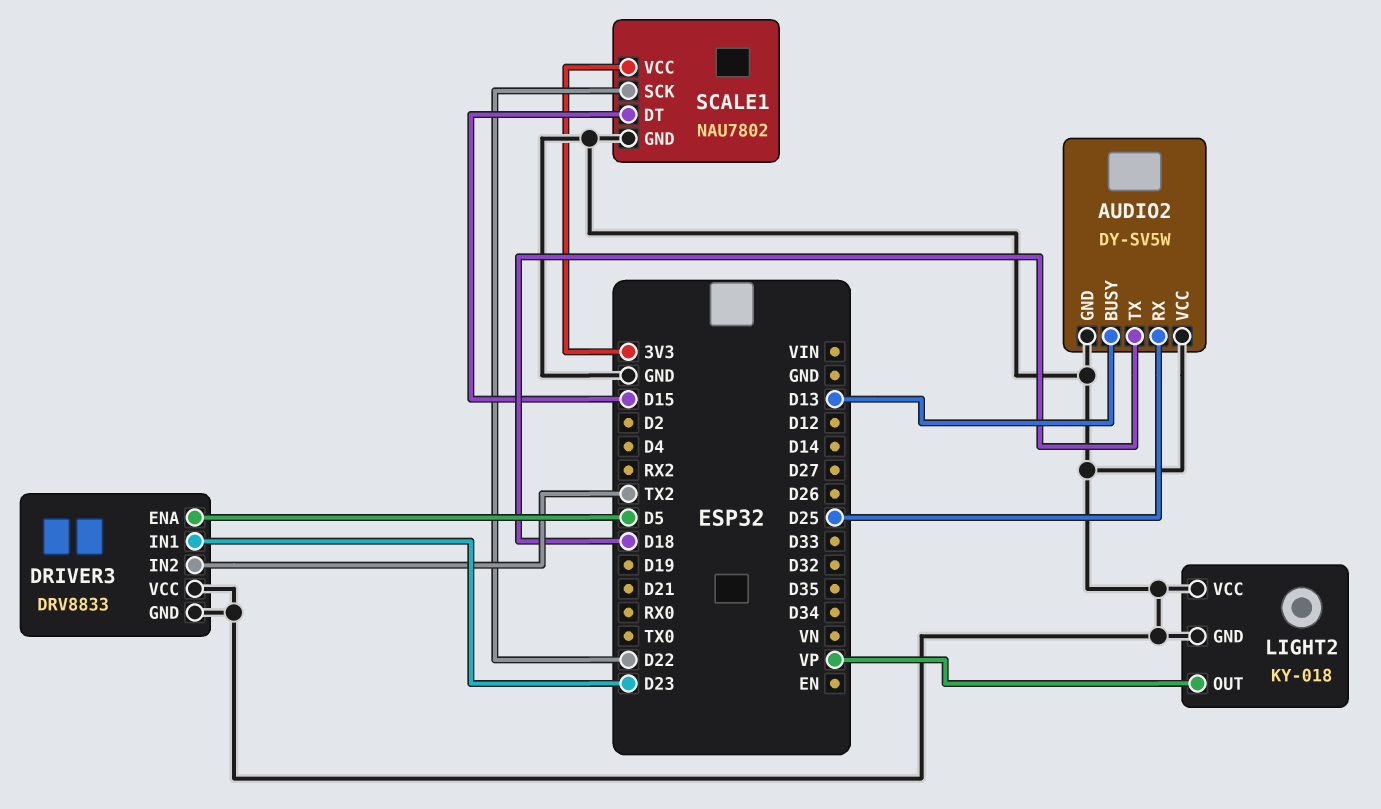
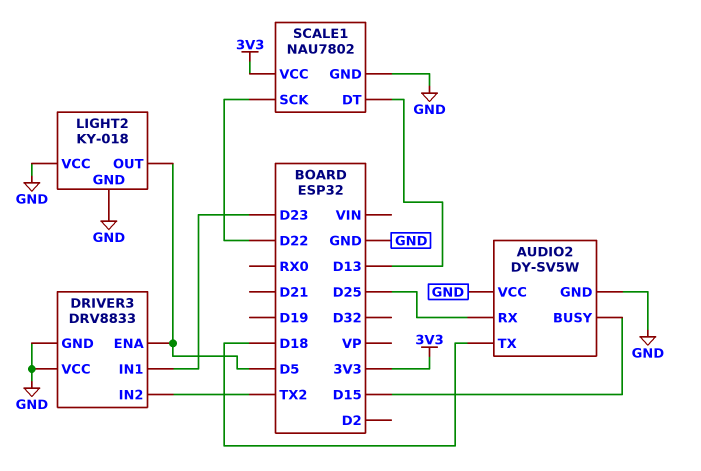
AUDIO2 pin BUSY: D13 -> D15
LIGHT2 pin OUT: VP -> D5
SCALE1 pin DT: D15 -> D13

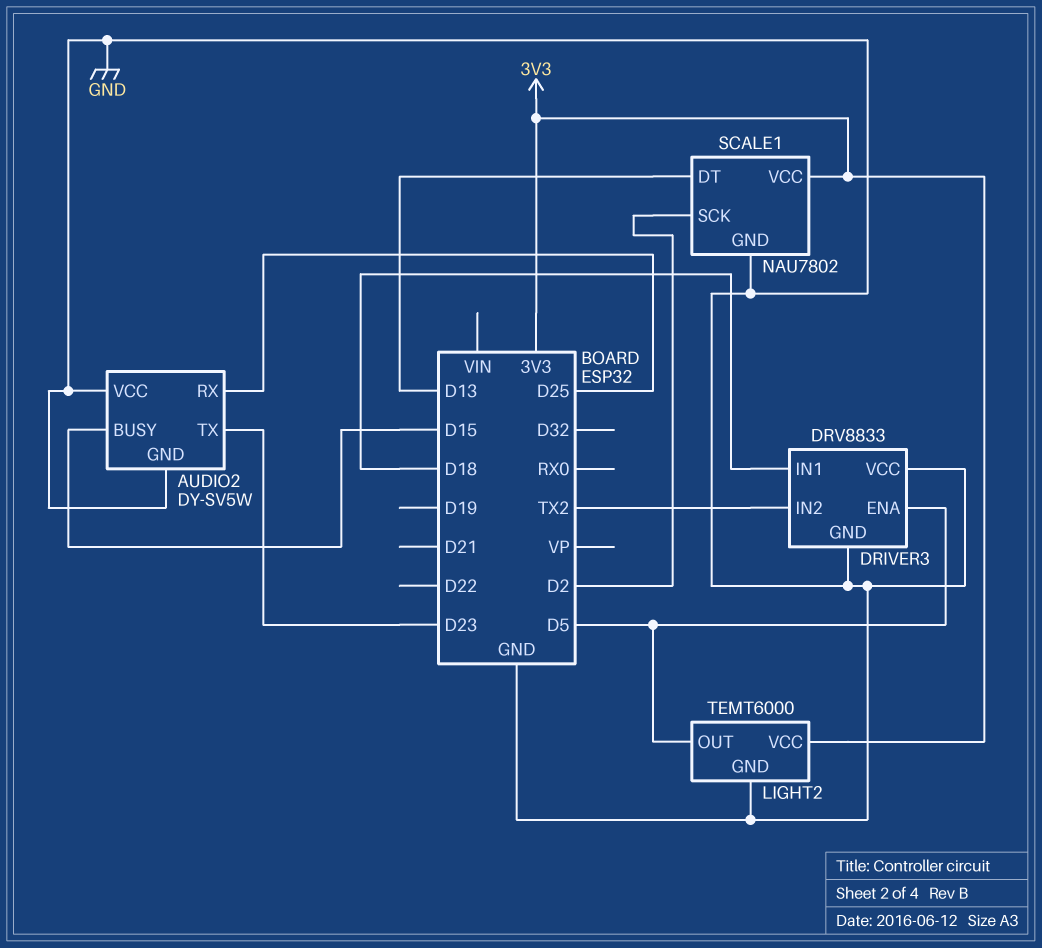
AUDIO2 pin TX: D18 -> D23
DRIVER3 pin IN1: D23 -> D18
LIGHT2: KY-018 -> TEMT6000
LIGHT2 pin VCC: GND -> 3V3
SCALE1 pin SCK: D22 -> D2

